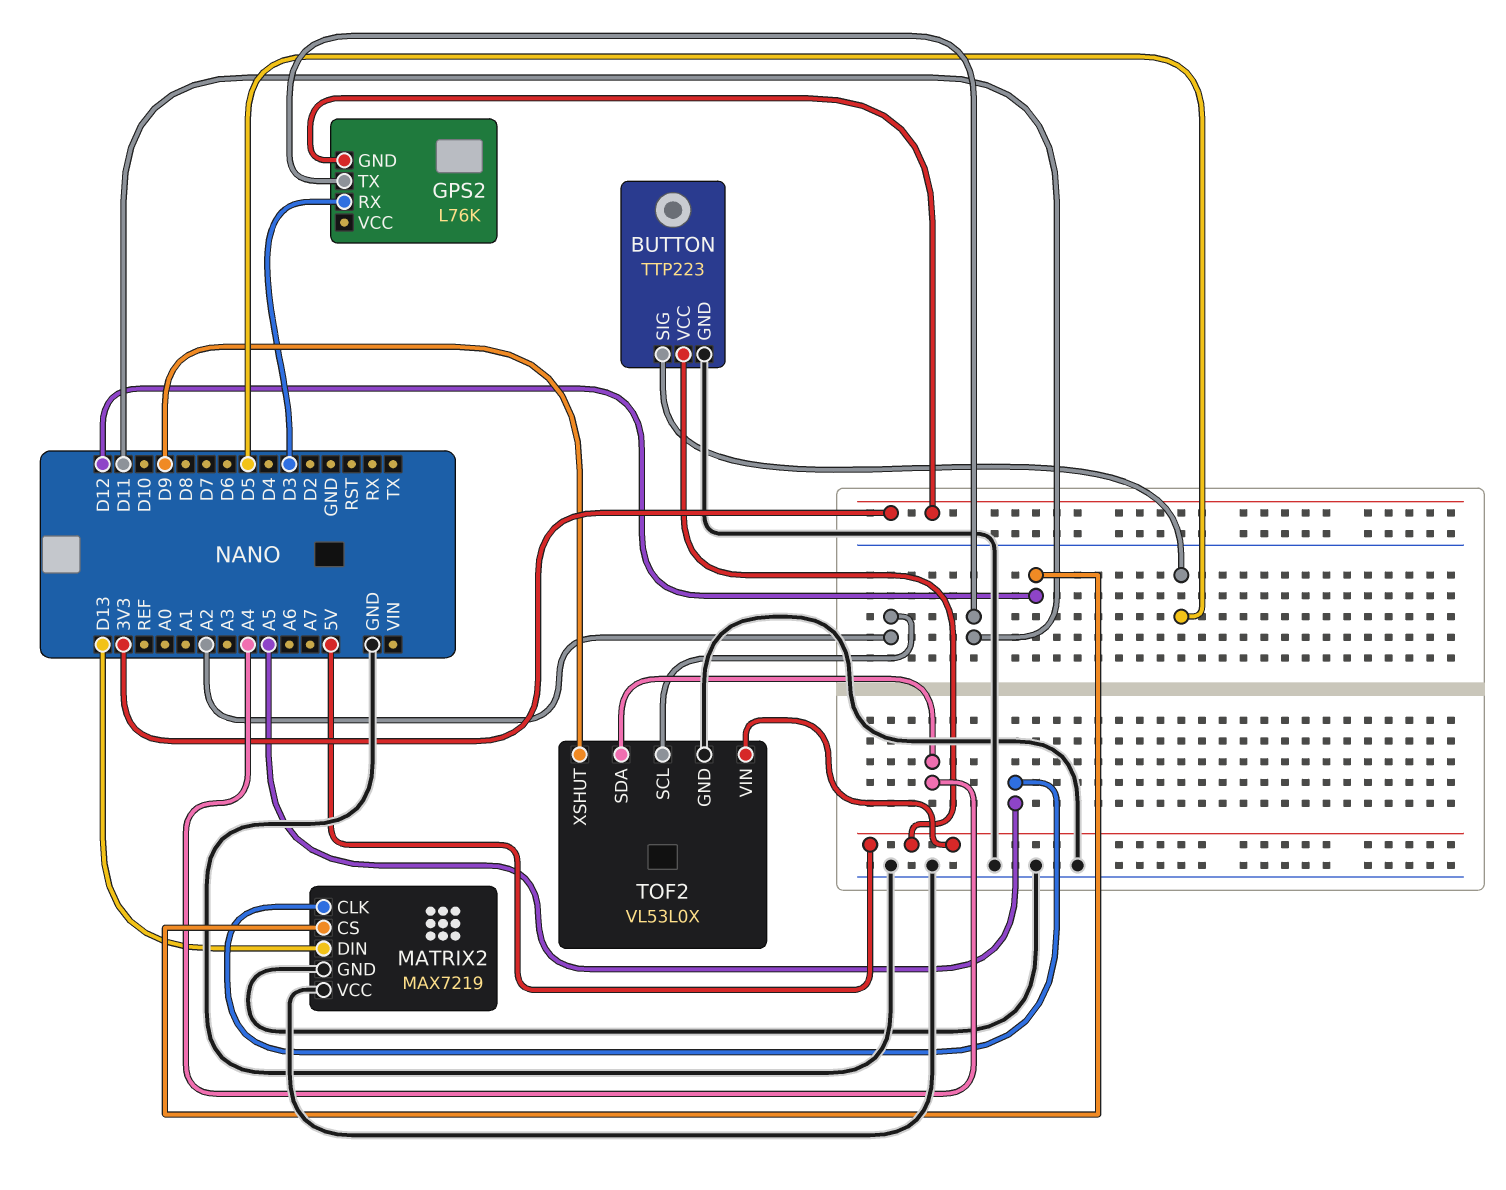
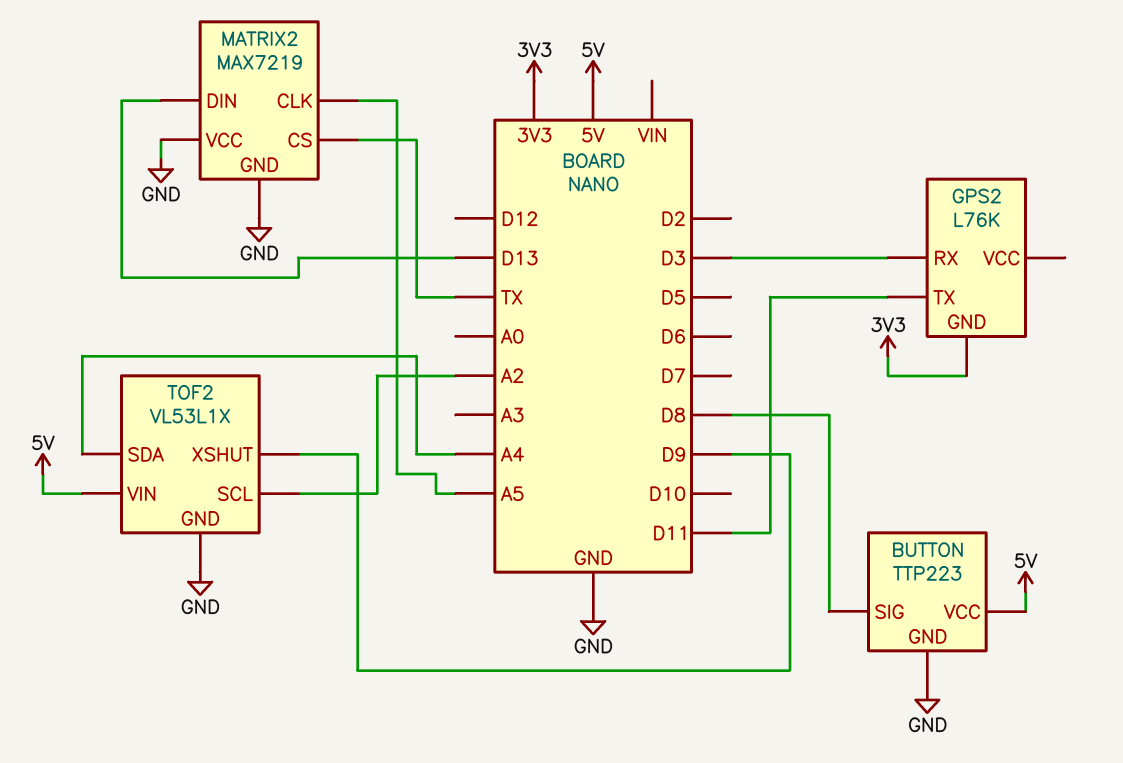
BUTTON pin SIG: D5 -> D8
MATRIX2 pin CS: D12 -> TX
TOF2: VL53L0X -> VL53L1X

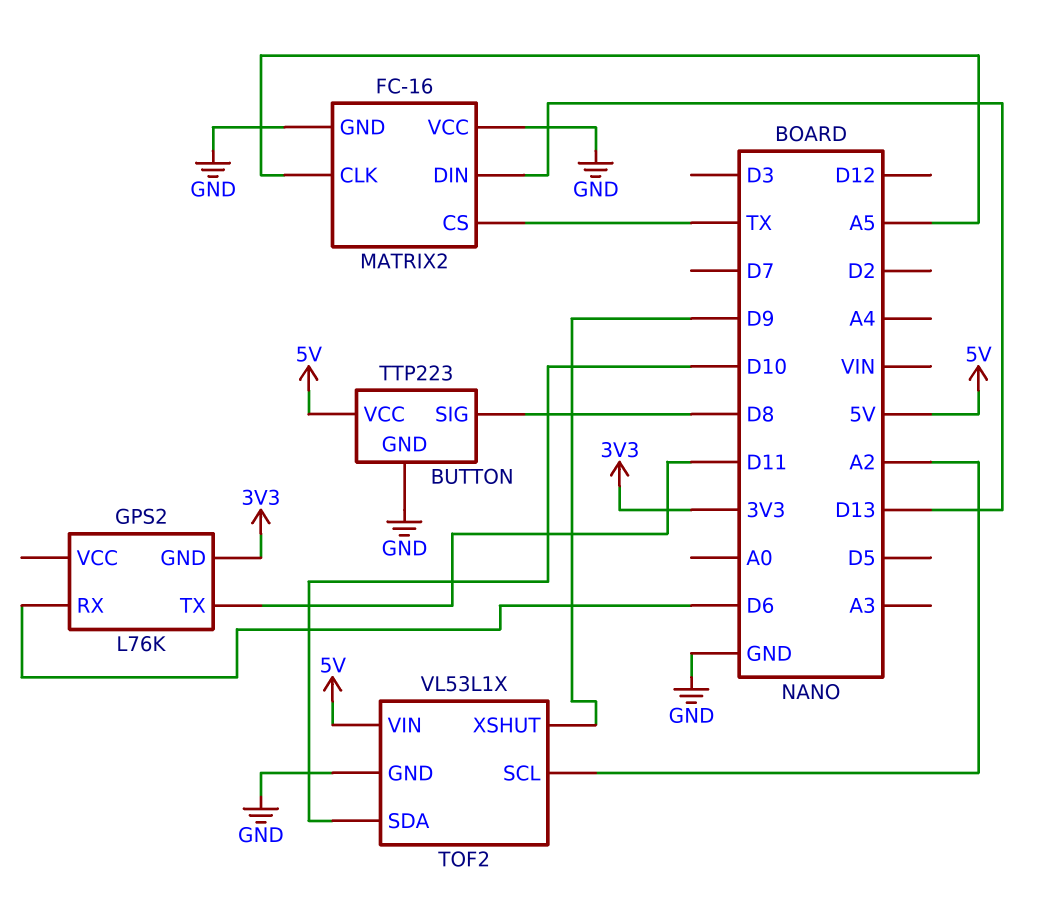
GPS2 pin RX: D3 -> D6
MATRIX2: MAX7219 -> FC-16
TOF2 pin SDA: A4 -> D10

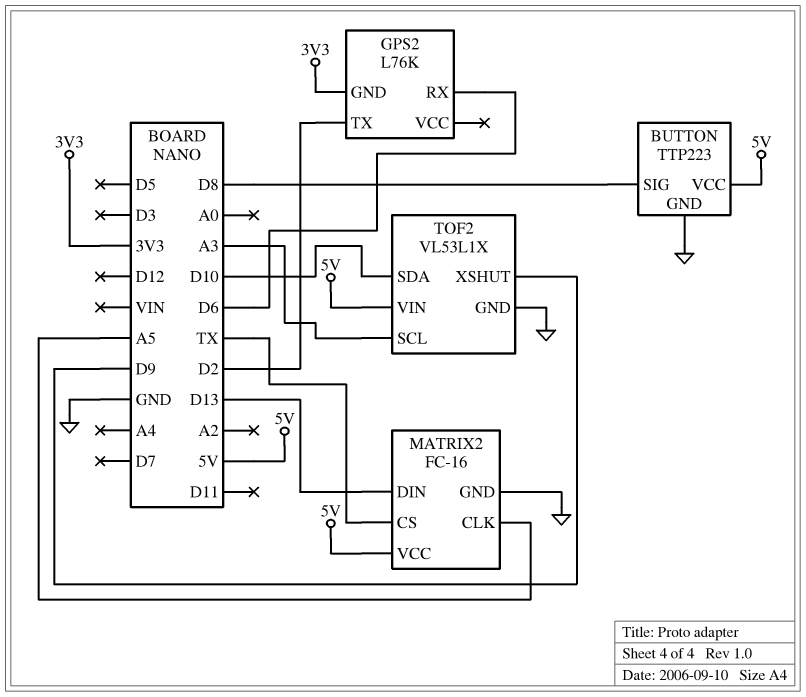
GPS2 pin TX: D11 -> D2
MATRIX2 pin VCC: GND -> 5V
TOF2 pin SCL: A2 -> A3

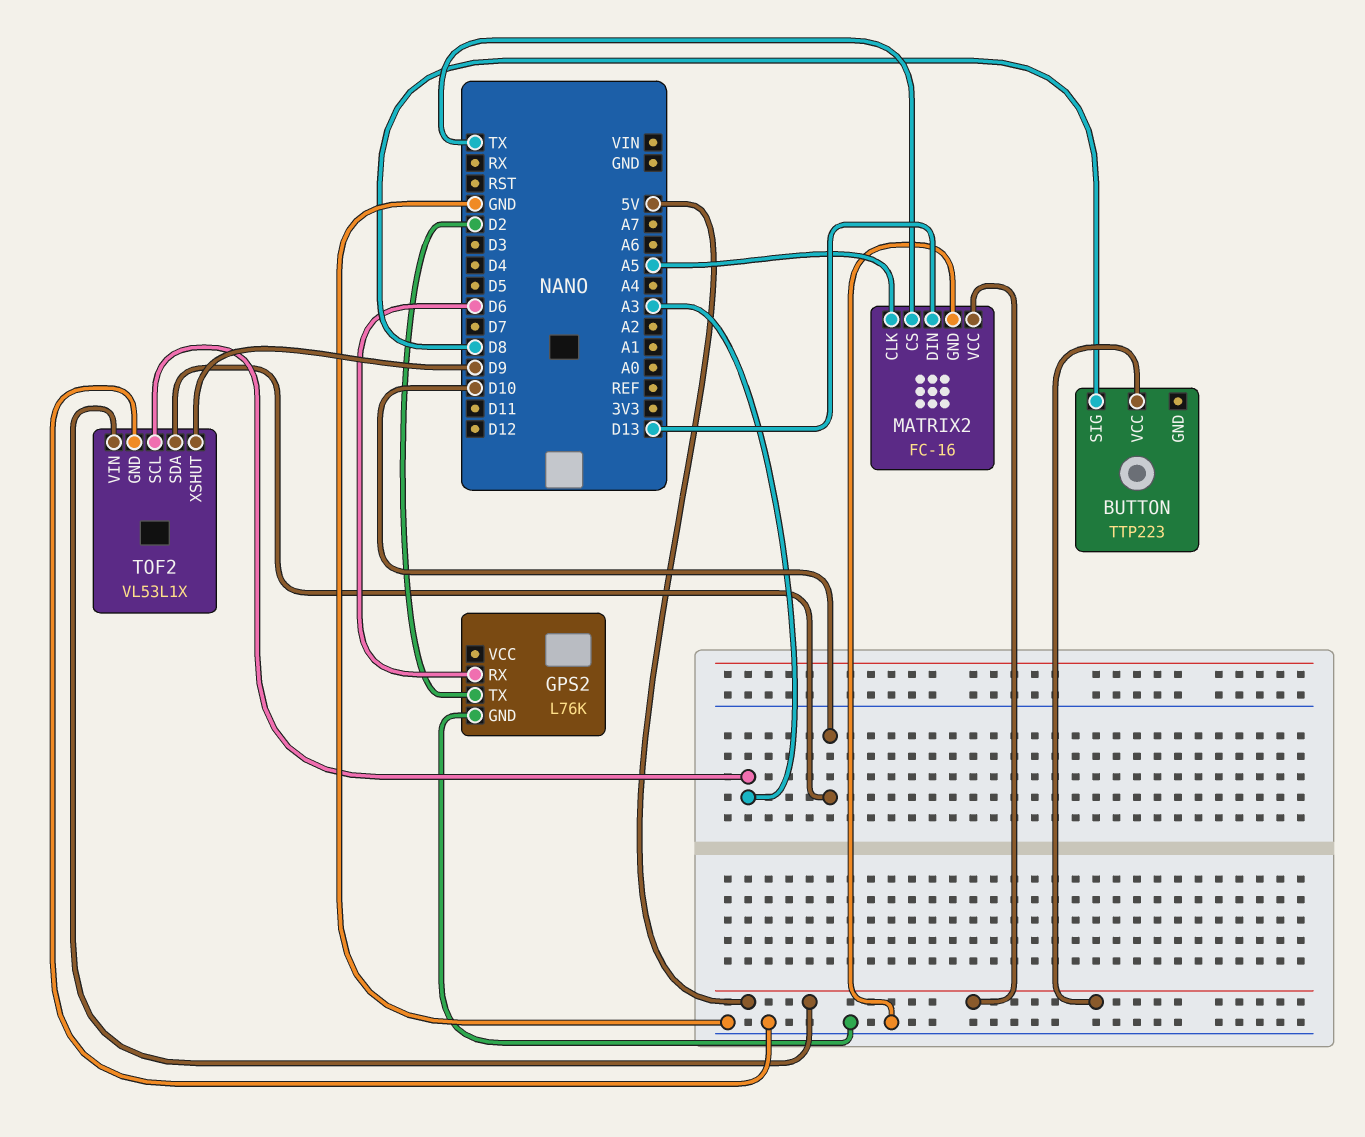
BUTTON pin GND: GND -> none
GPS2 pin GND: 3V3 -> GND

